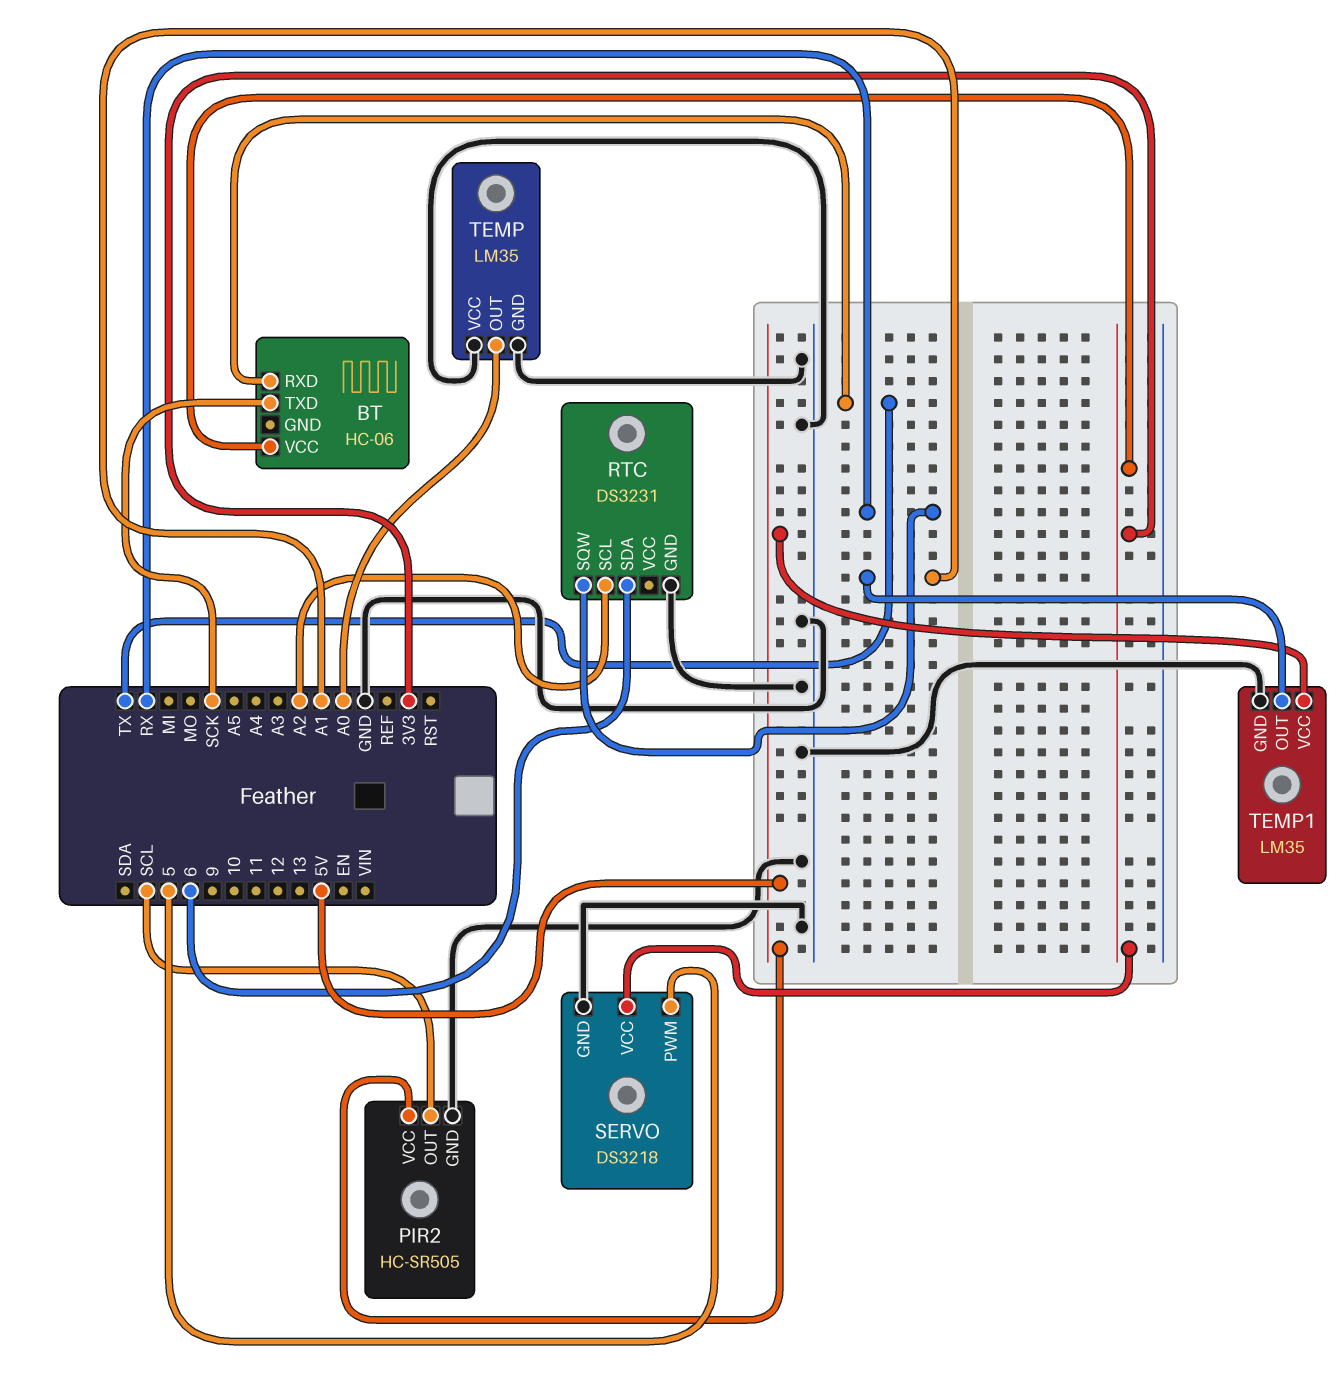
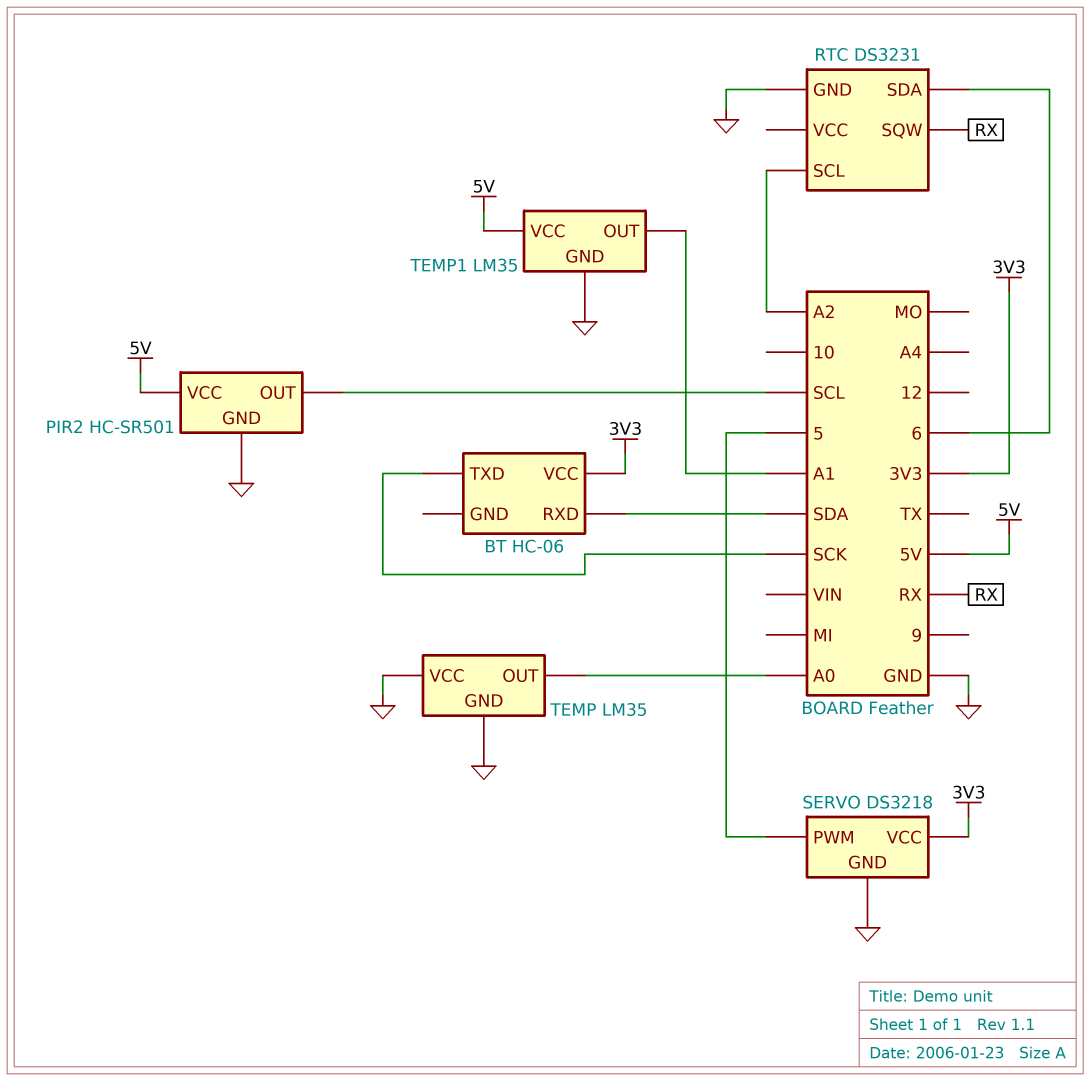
BT pin RXD: TX -> SDA
PIR2: HC-SR505 -> HC-SR501

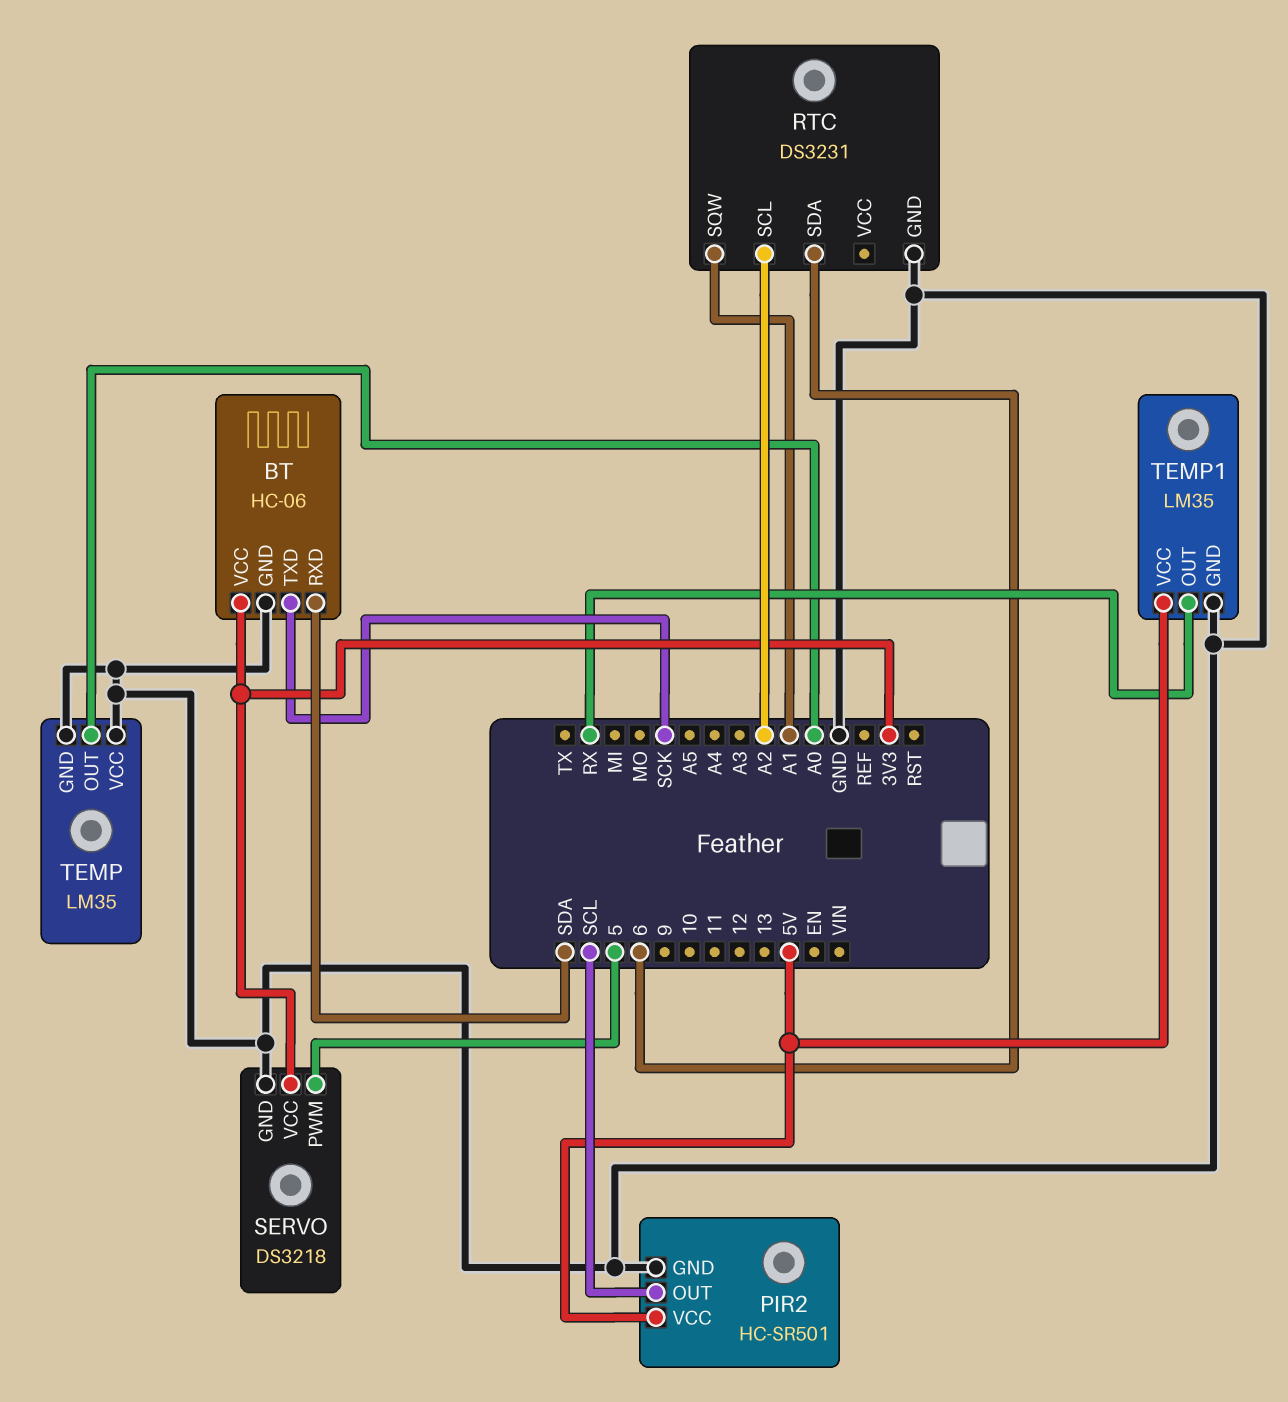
BT pin GND: none -> GND
RTC pin SQW: RX -> A1
TEMP1 pin OUT: A1 -> RX

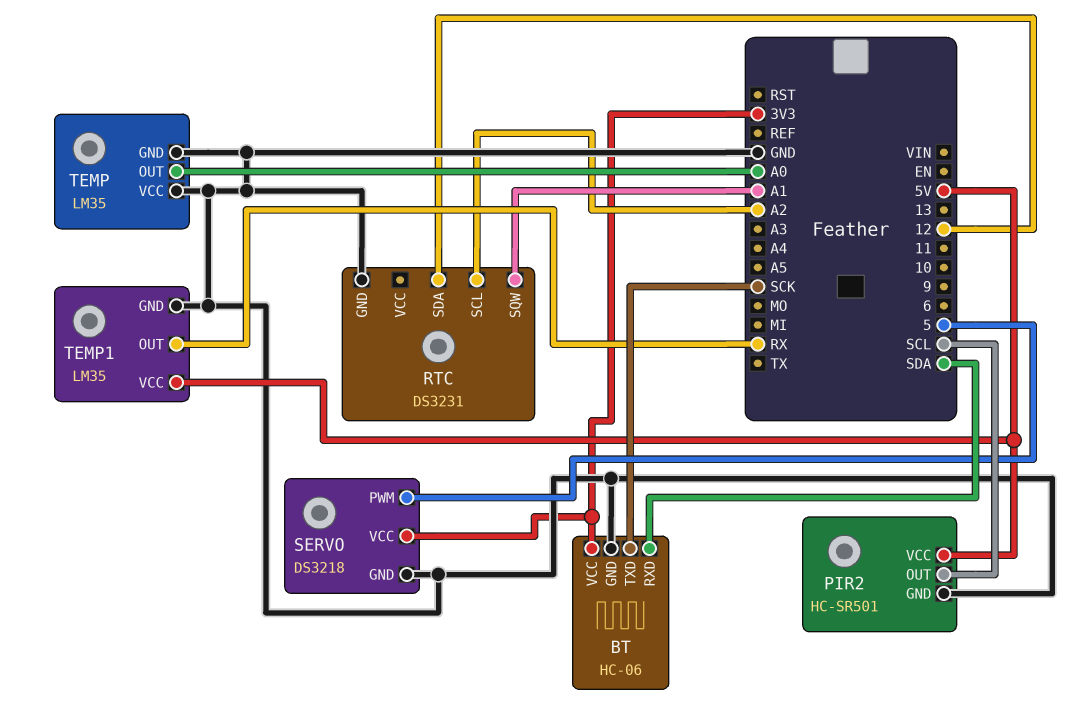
RTC pin SDA: 6 -> 12

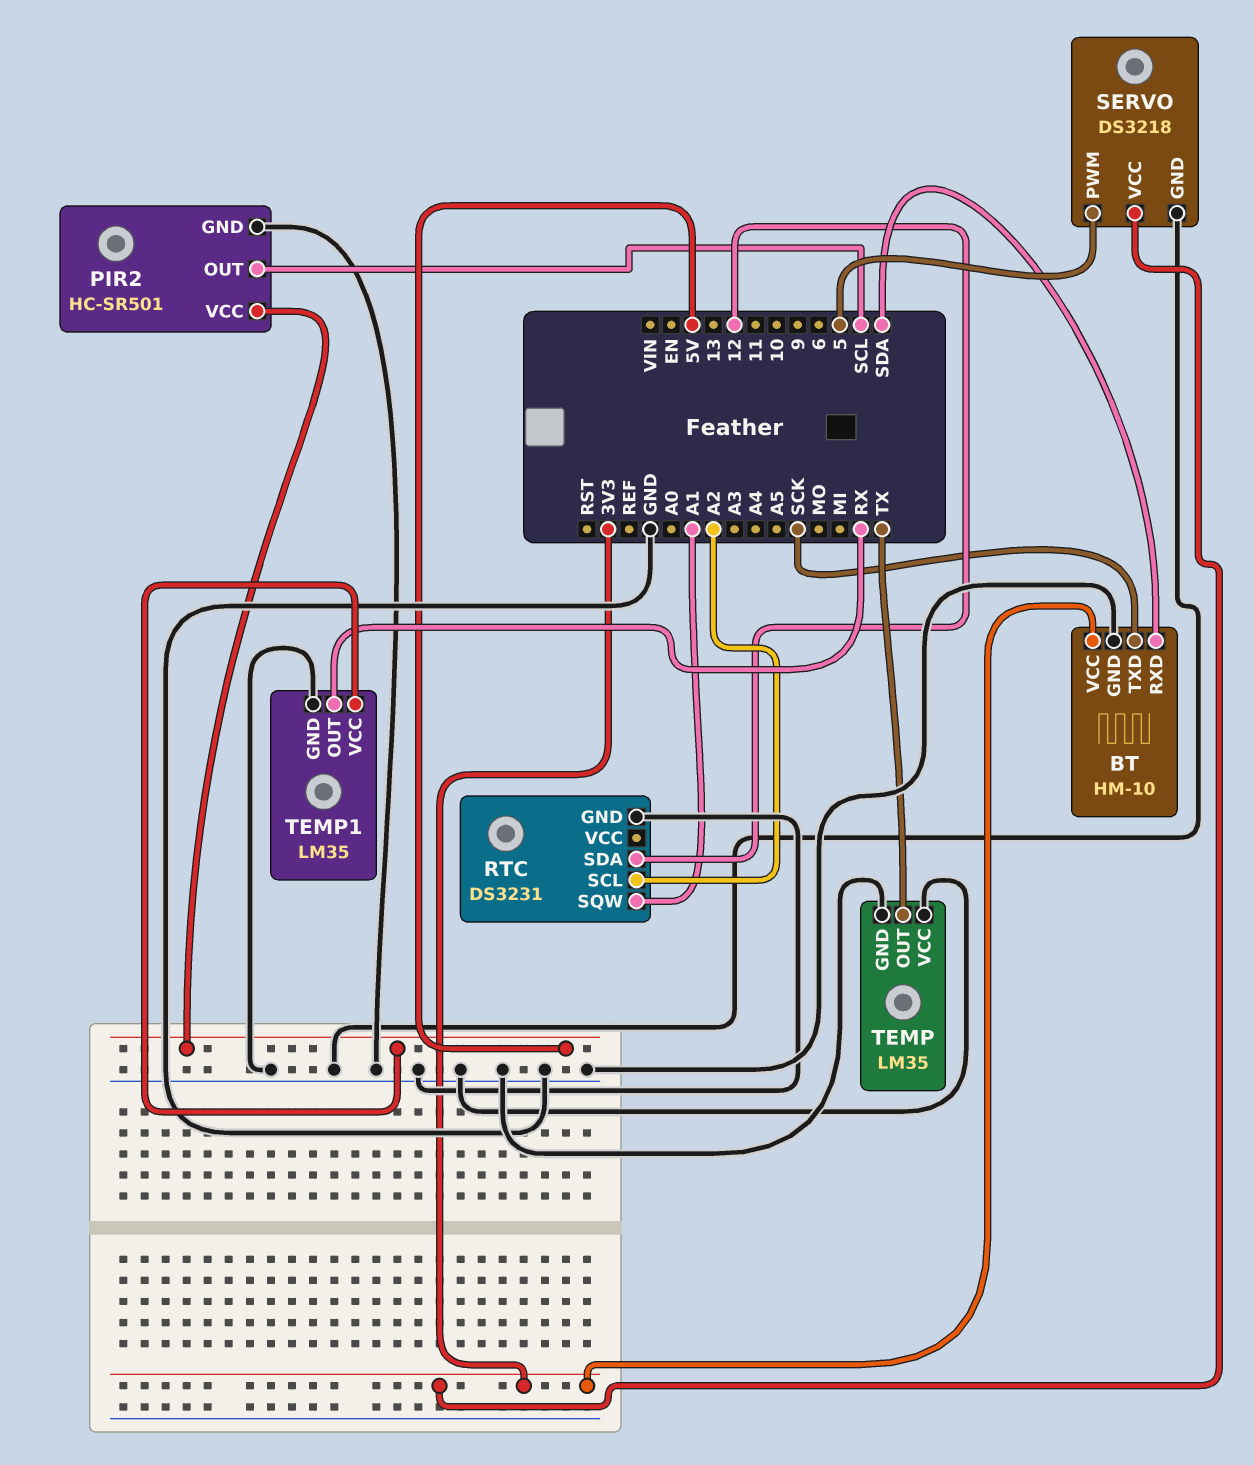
BT: HC-06 -> HM-10
TEMP pin OUT: A0 -> TX

